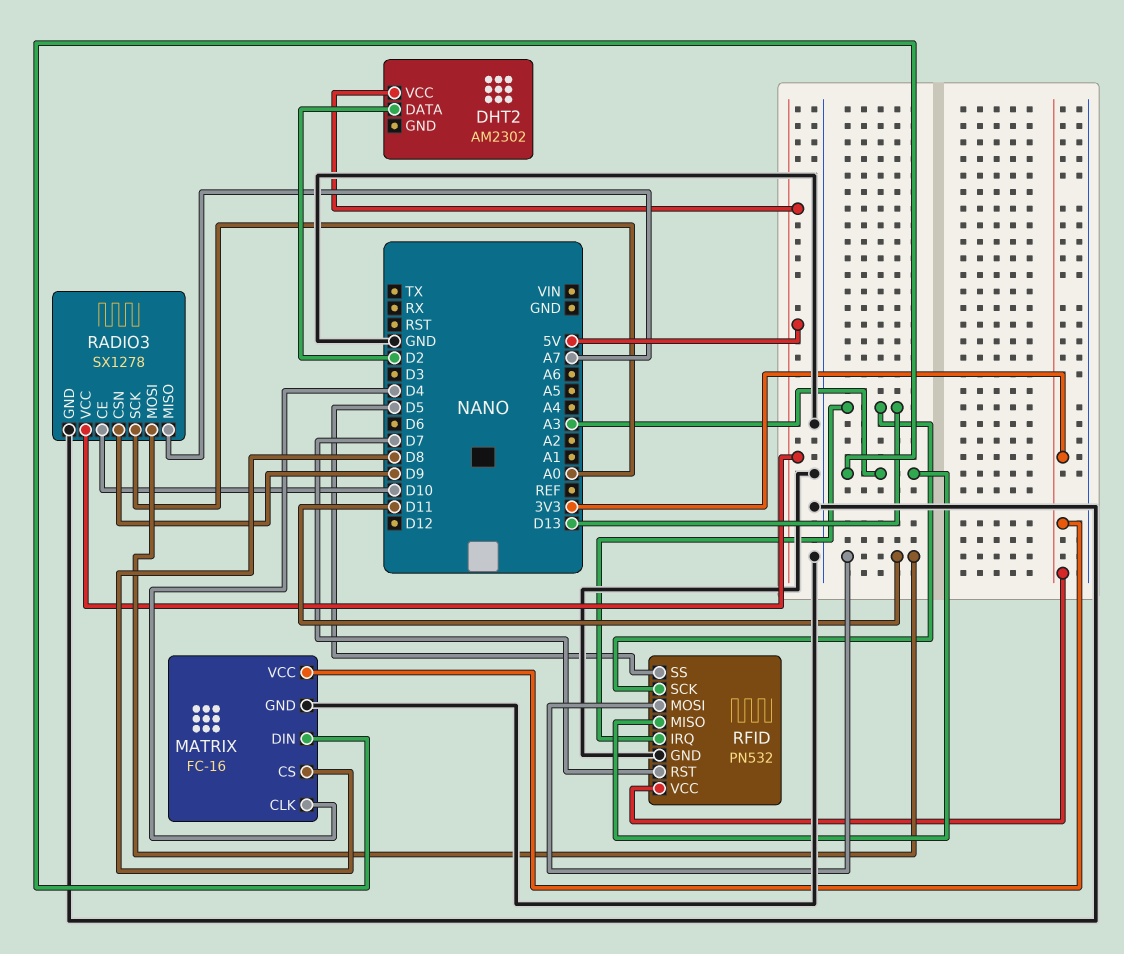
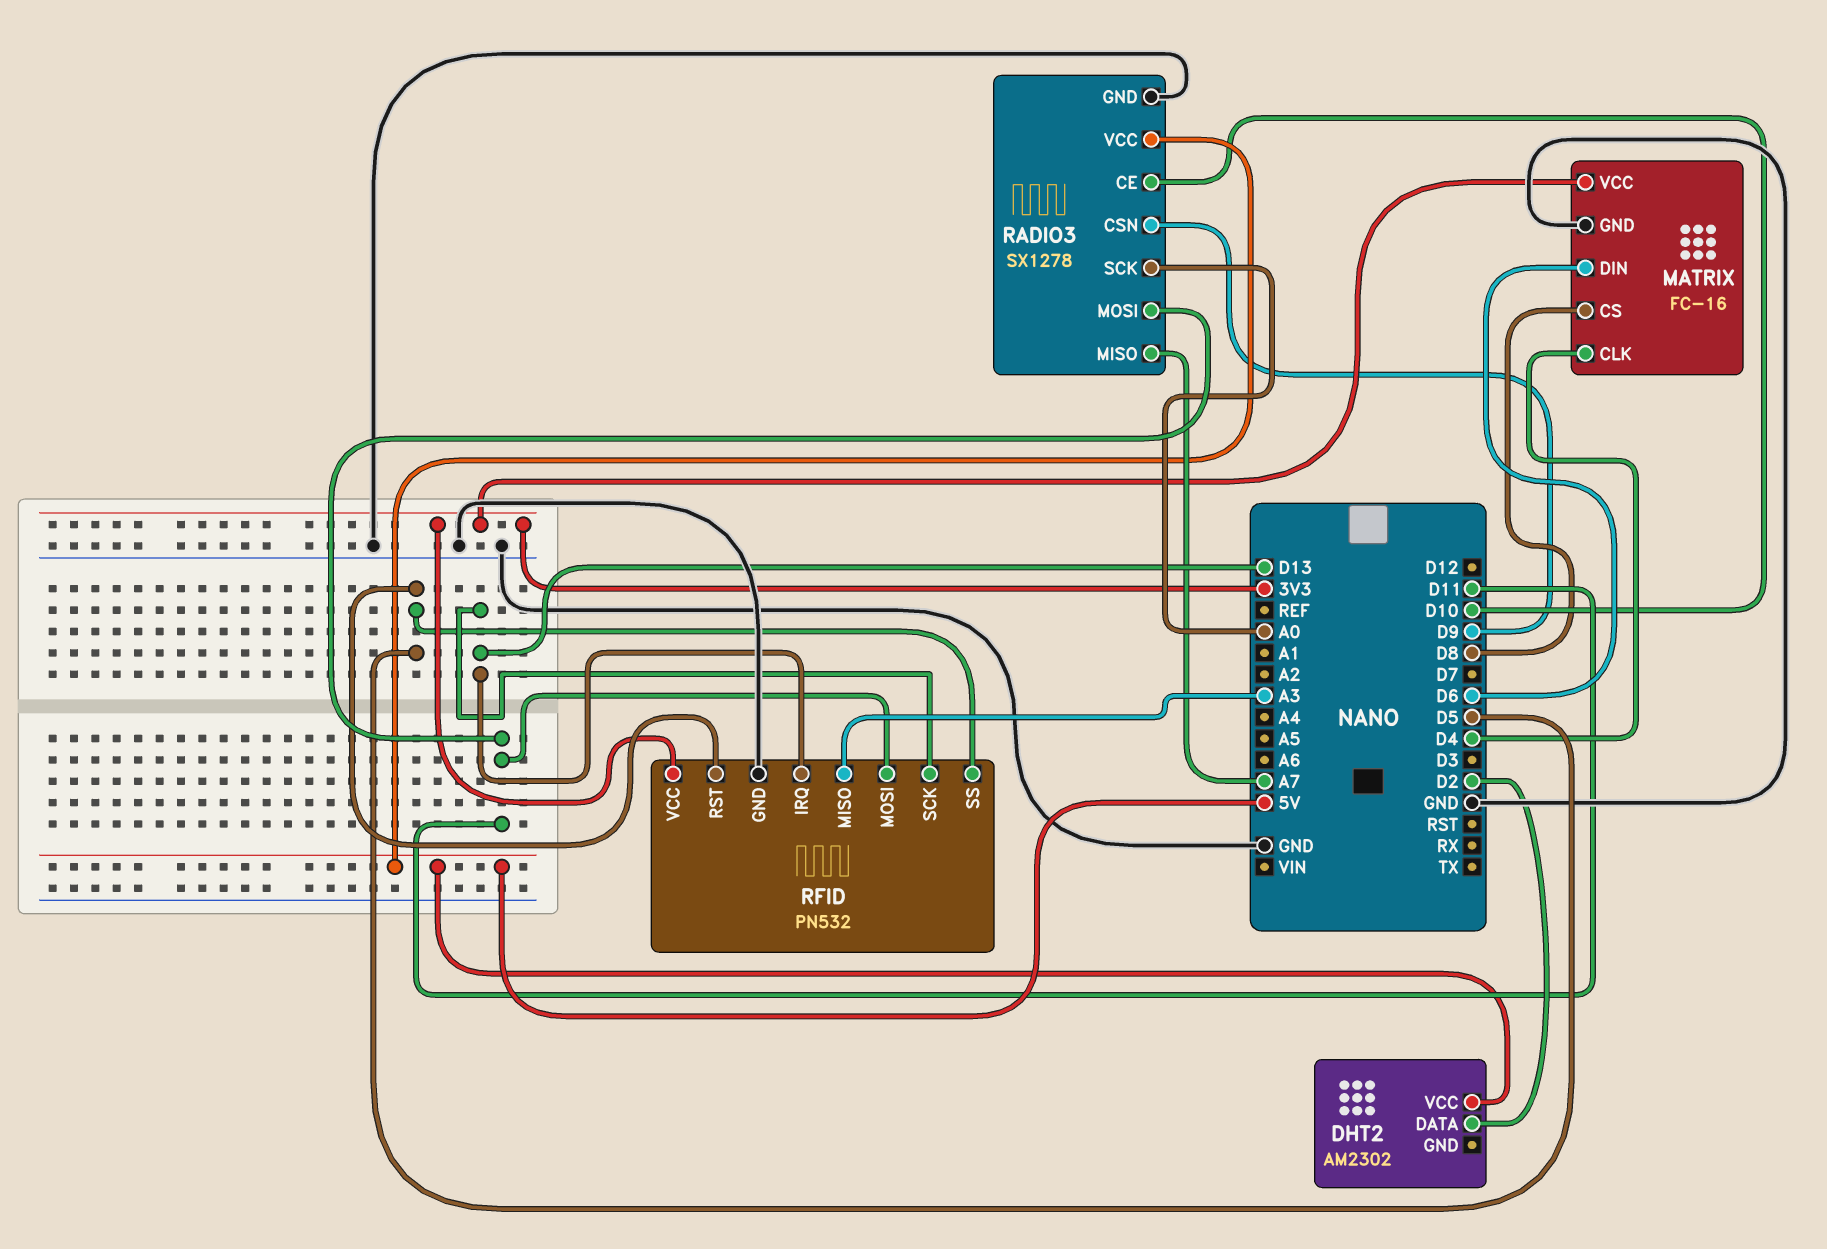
MATRIX pin DIN: A3 -> D6
RFID pin RST: D7 -> D5

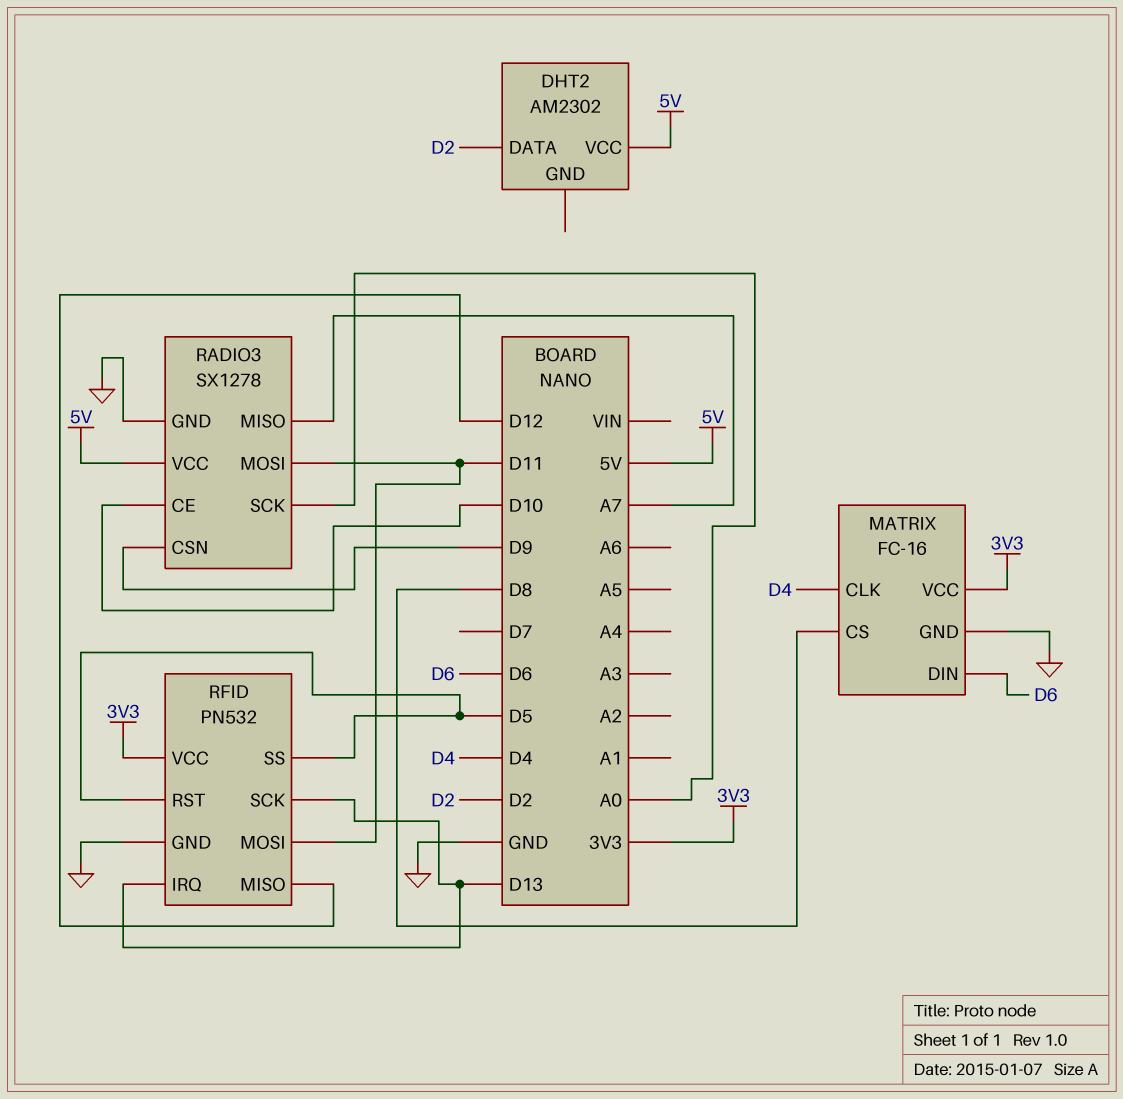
RFID pin MISO: A3 -> D12

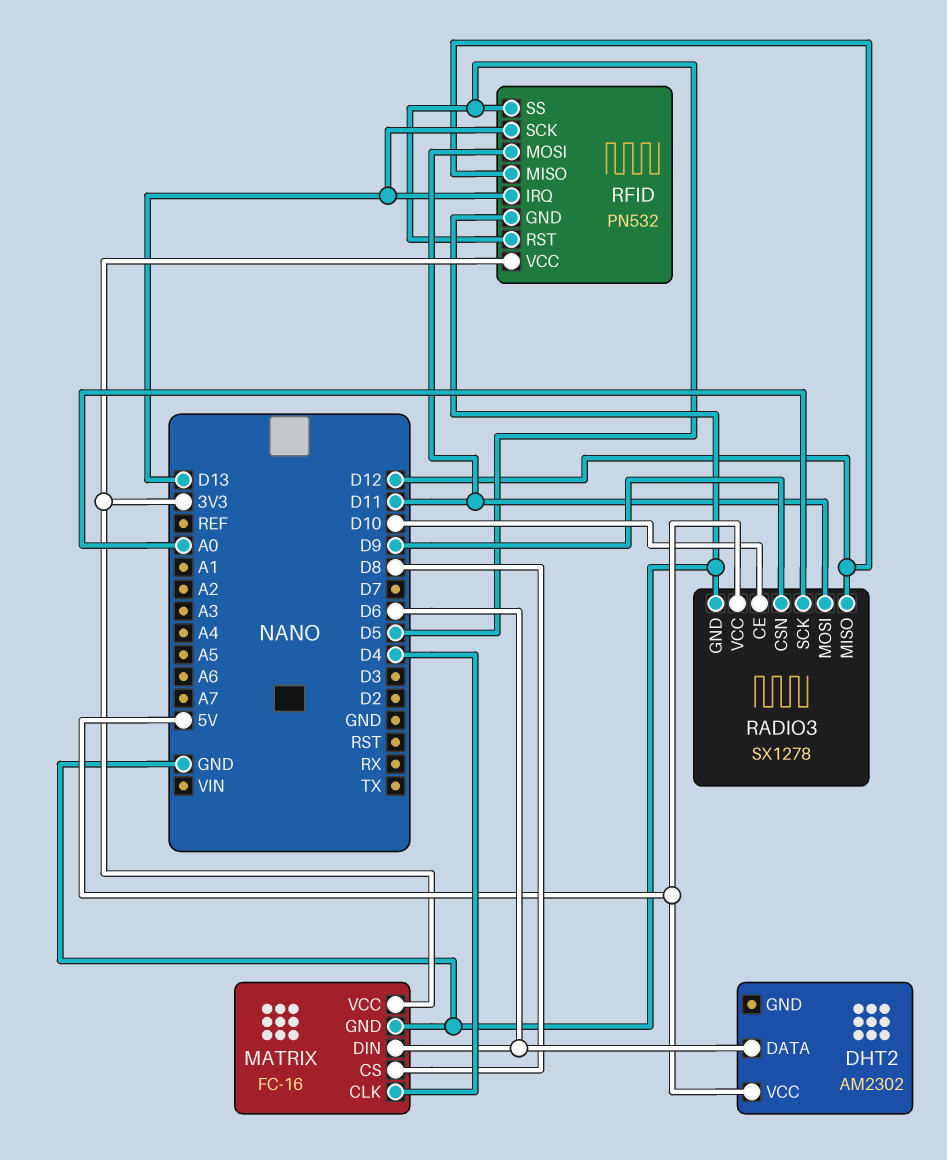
DHT2 pin DATA: D2 -> D6
RADIO3 pin MISO: A7 -> D12

